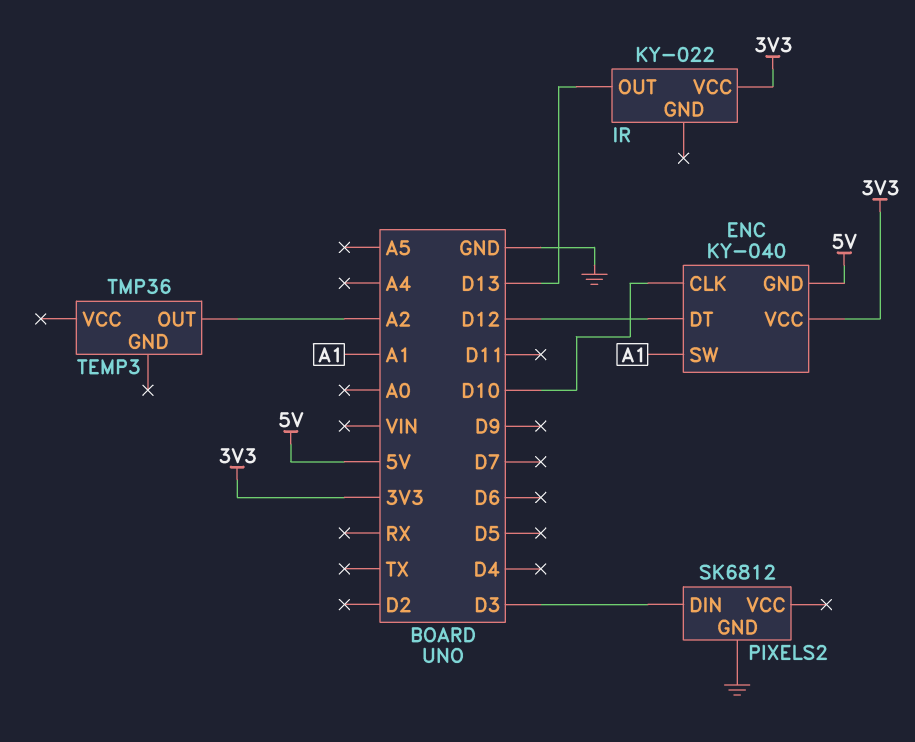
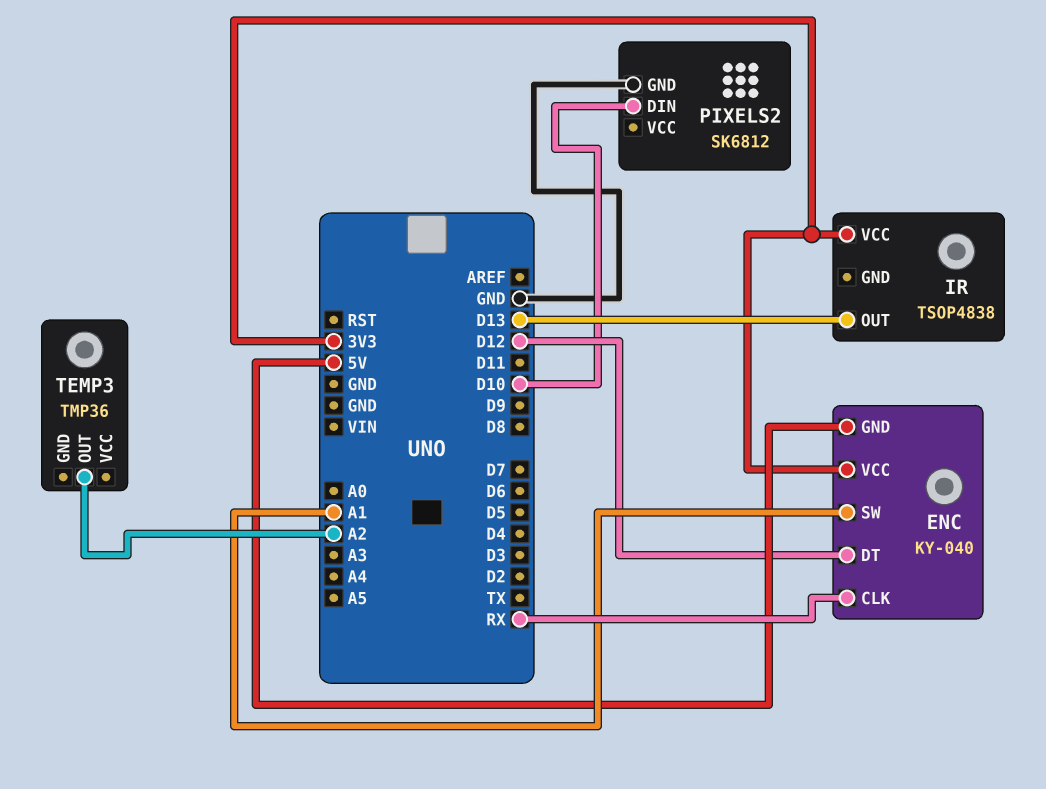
ENC pin CLK: D10 -> RX
IR: KY-022 -> TSOP4838
PIXELS2 pin DIN: D3 -> D10

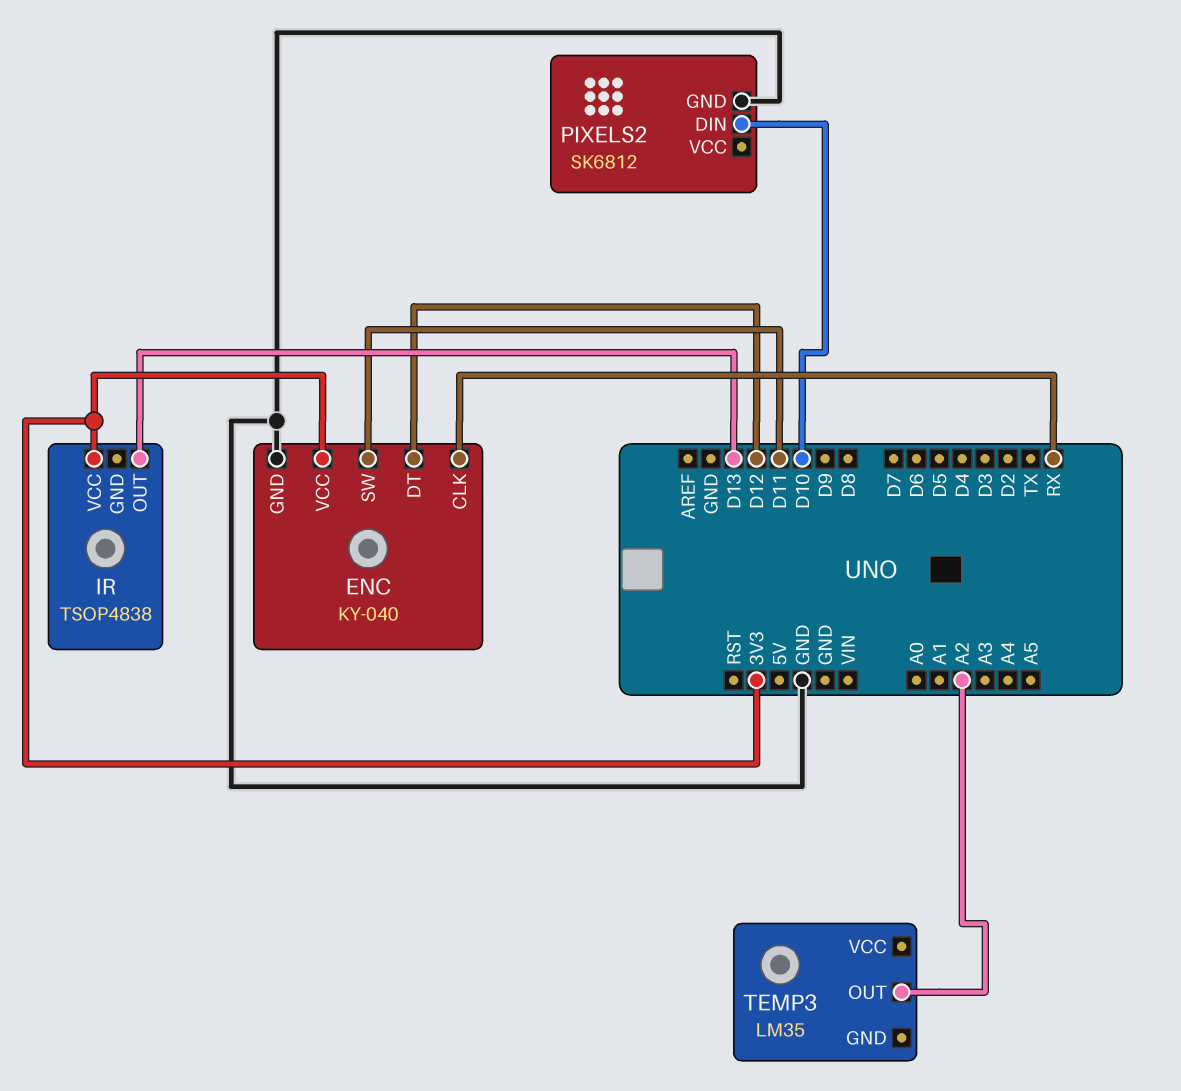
ENC pin GND: 5V -> GND
ENC pin SW: A1 -> D11
TEMP3: TMP36 -> LM35

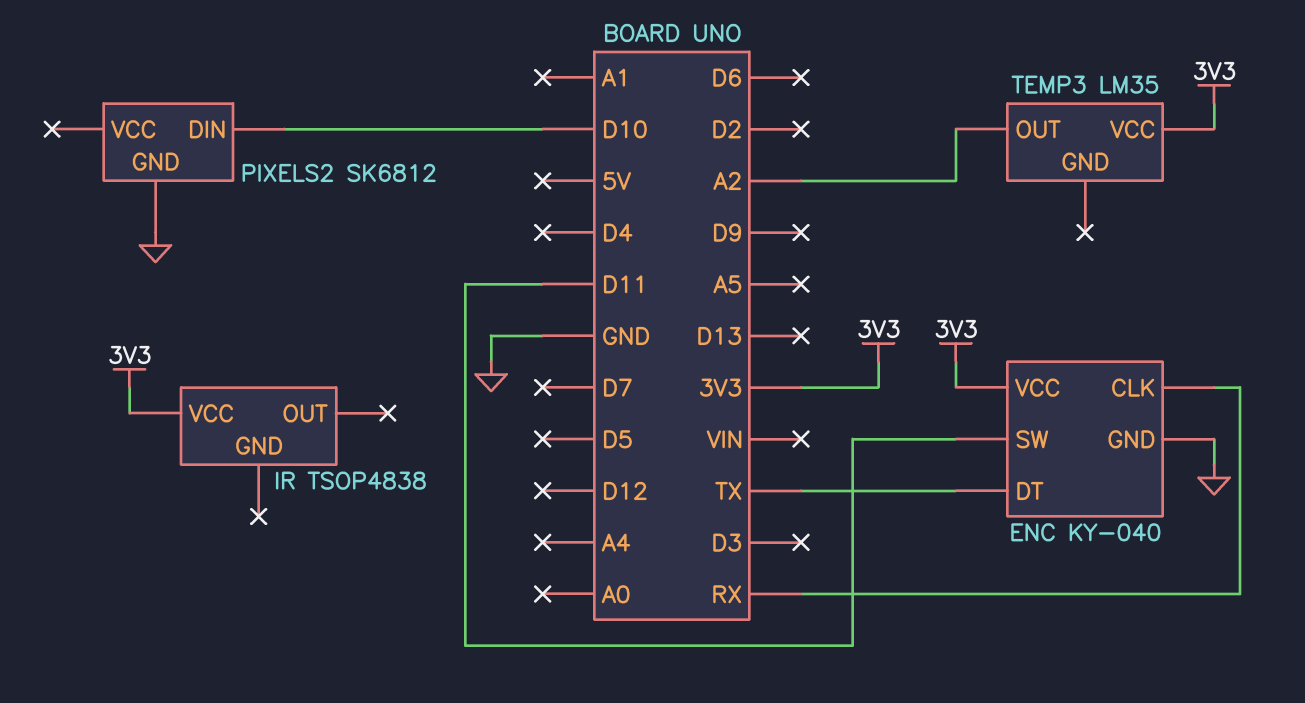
ENC pin DT: D12 -> TX
IR pin OUT: D13 -> none
TEMP3 pin VCC: none -> 3V3

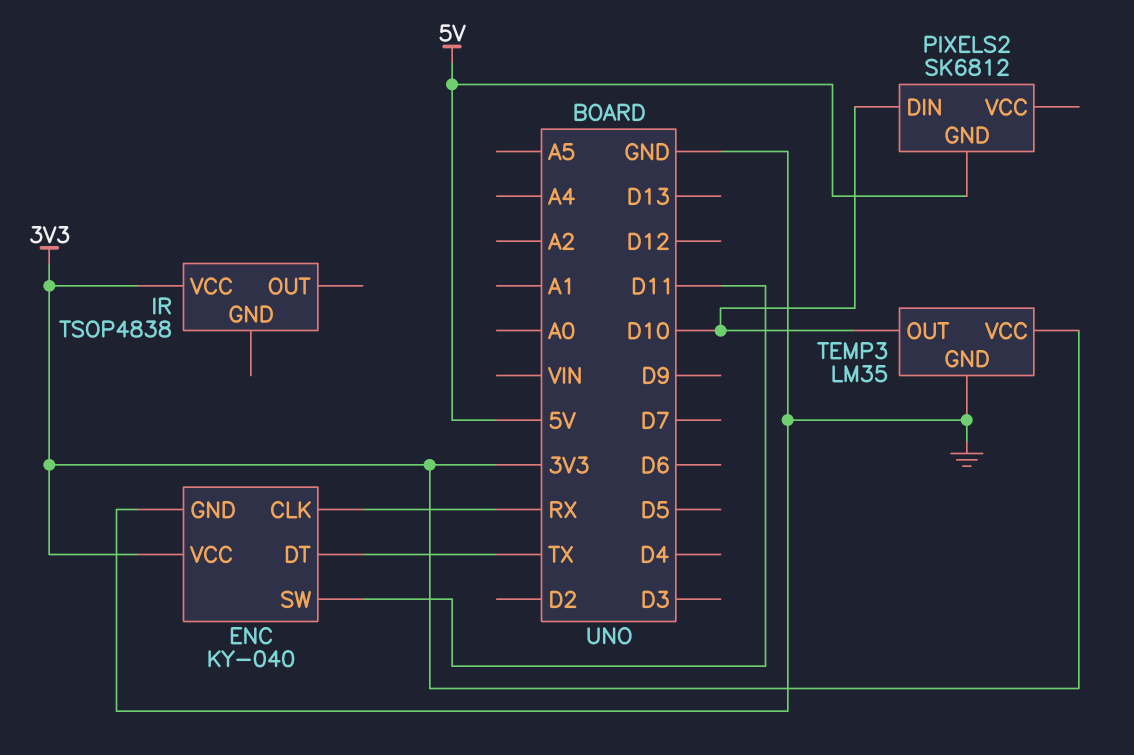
PIXELS2 pin GND: GND -> 5V
TEMP3 pin GND: none -> GND
TEMP3 pin OUT: A2 -> D10

